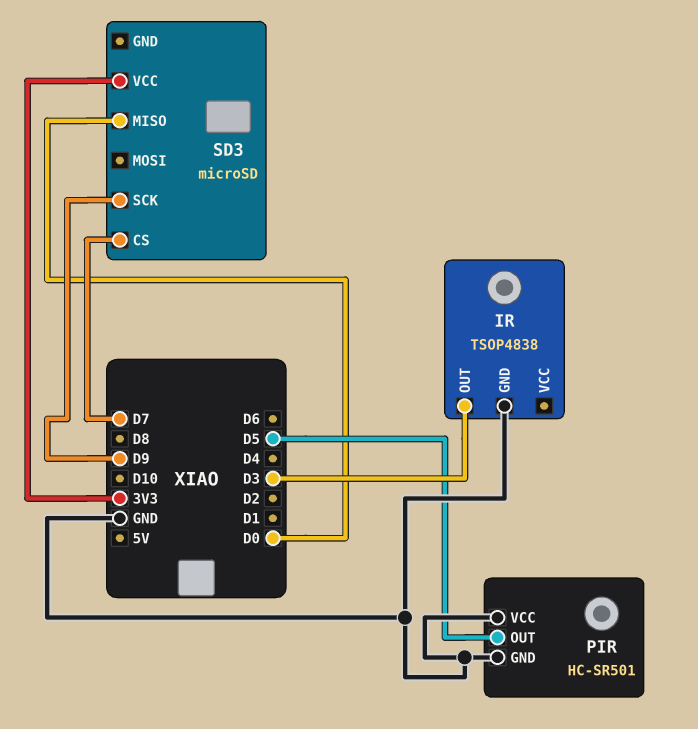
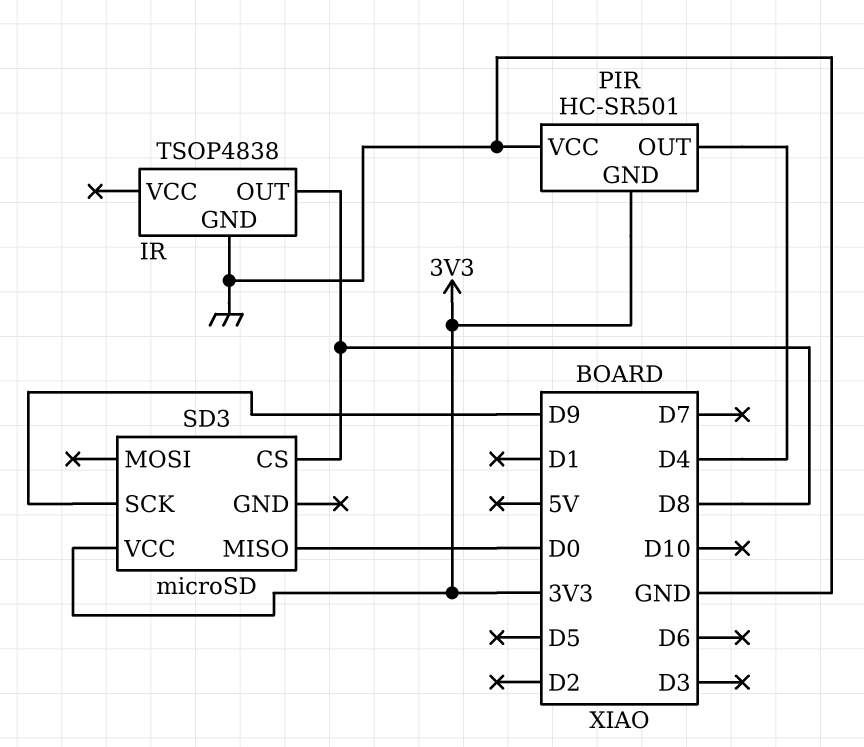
IR pin OUT: D3 -> D8
PIR pin GND: GND -> 3V3
PIR pin OUT: D5 -> D4
SD3 pin CS: D7 -> D8

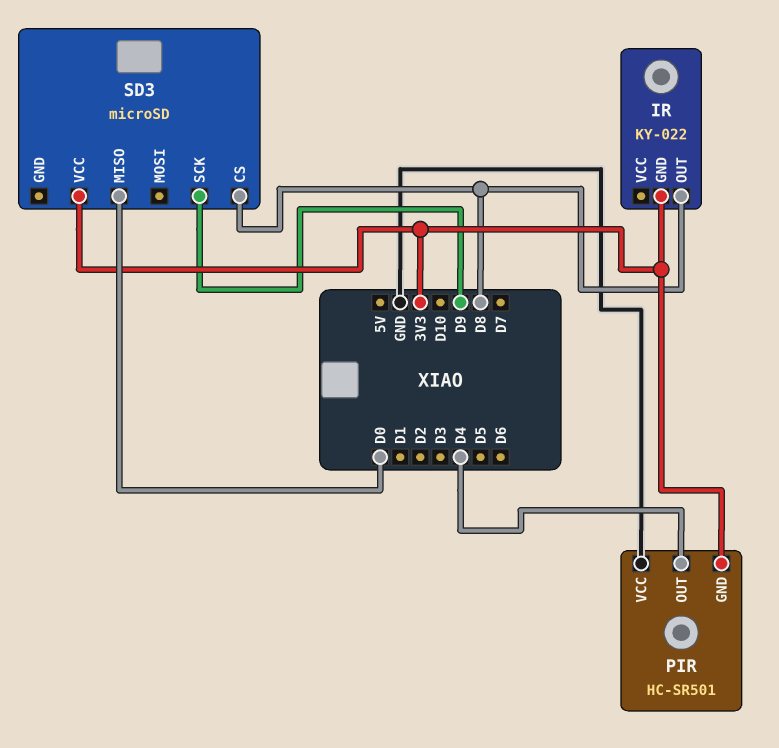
IR: TSOP4838 -> KY-022
IR pin GND: GND -> 3V3

